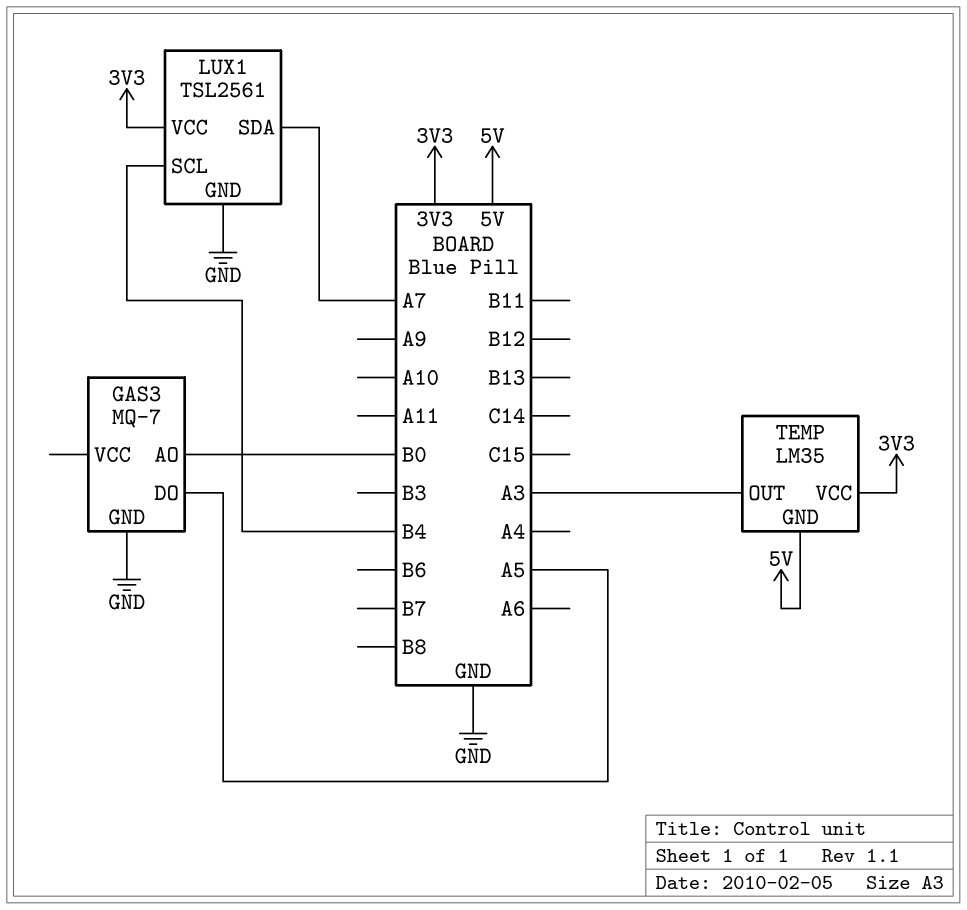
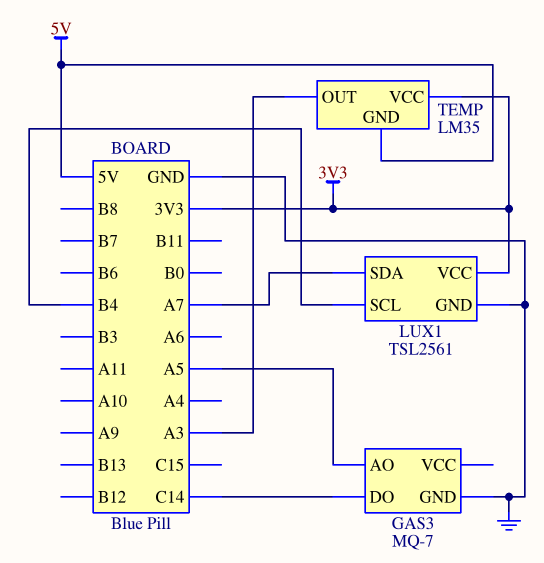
GAS3 pin AO: B0 -> A5
GAS3 pin DO: A5 -> C14

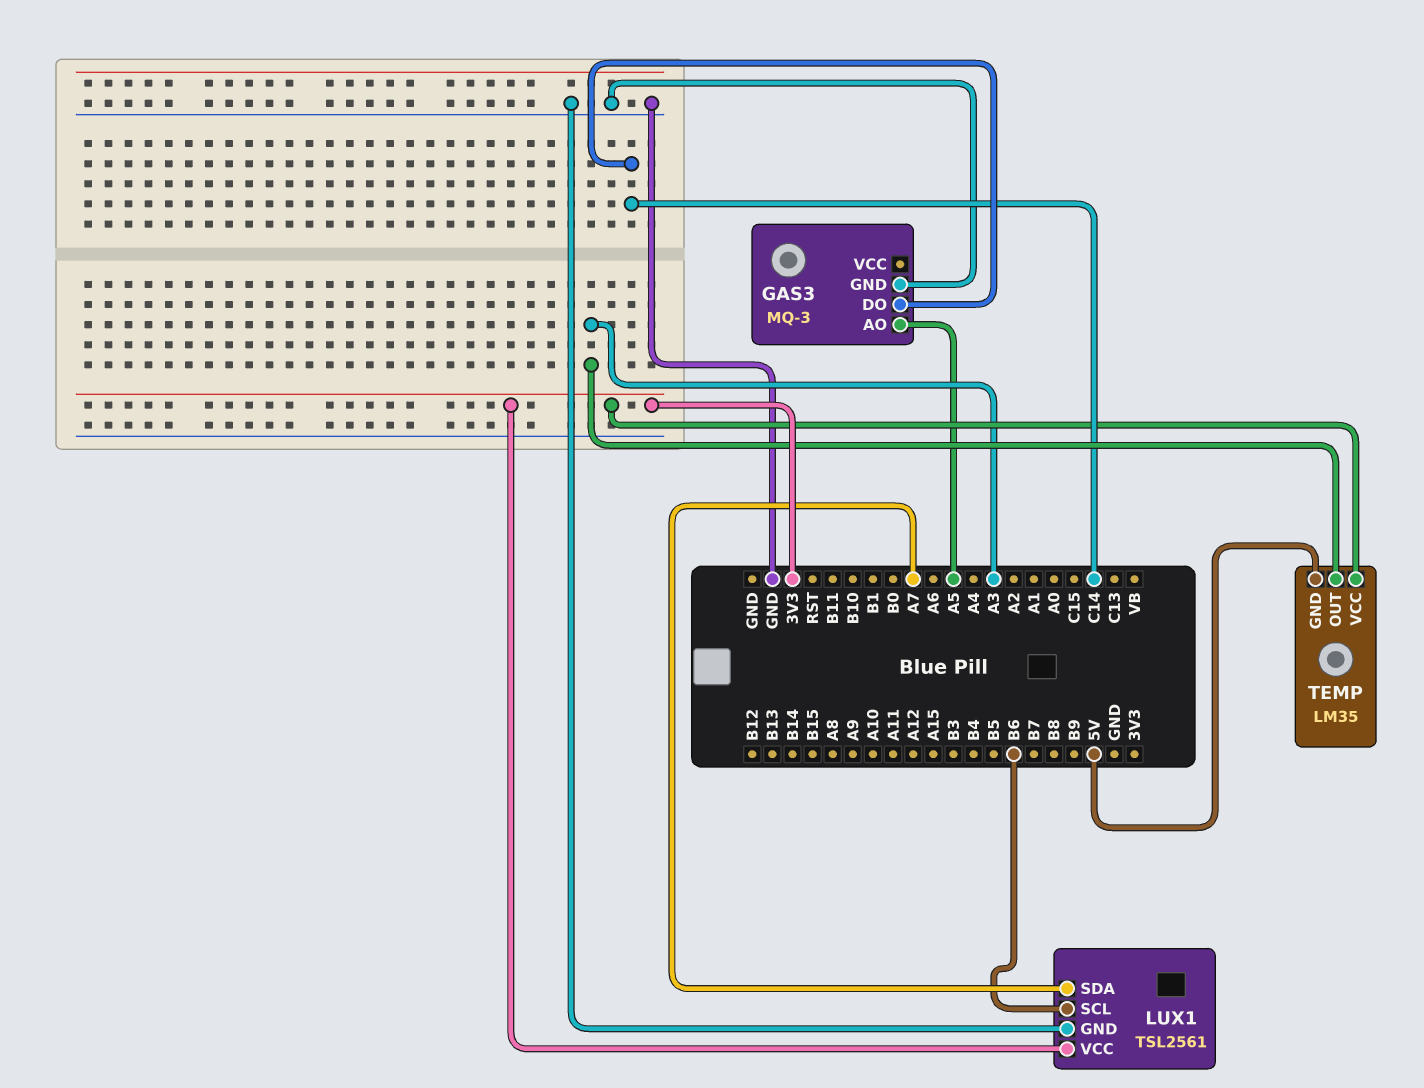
GAS3: MQ-7 -> MQ-3
LUX1 pin SCL: B4 -> B6

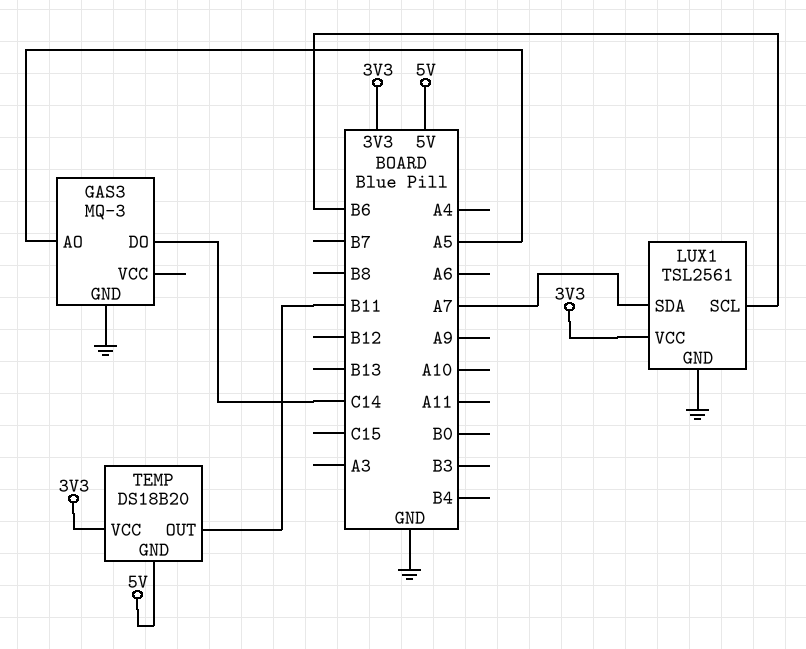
TEMP: LM35 -> DS18B20
TEMP pin OUT: A3 -> B11

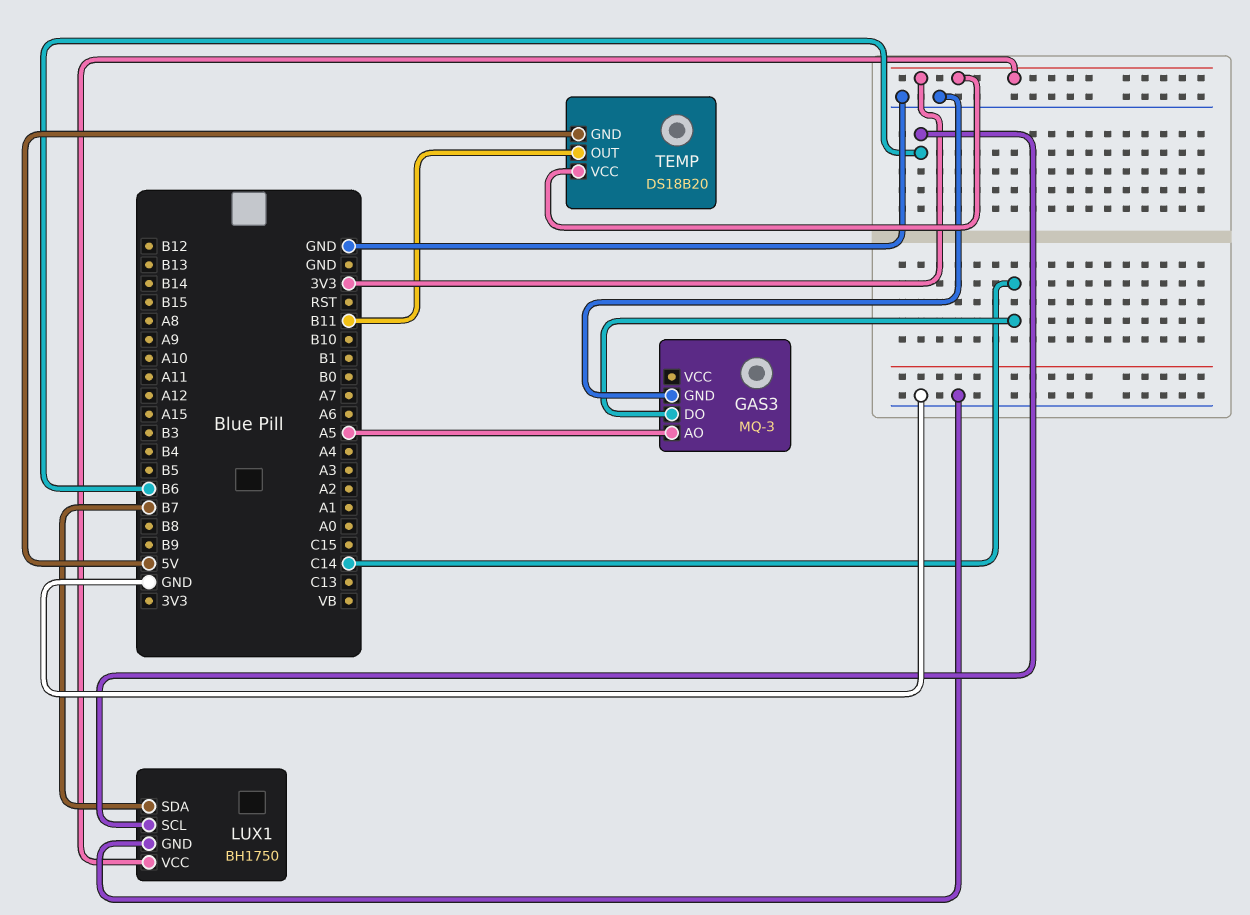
LUX1: TSL2561 -> BH1750
LUX1 pin SDA: A7 -> B7

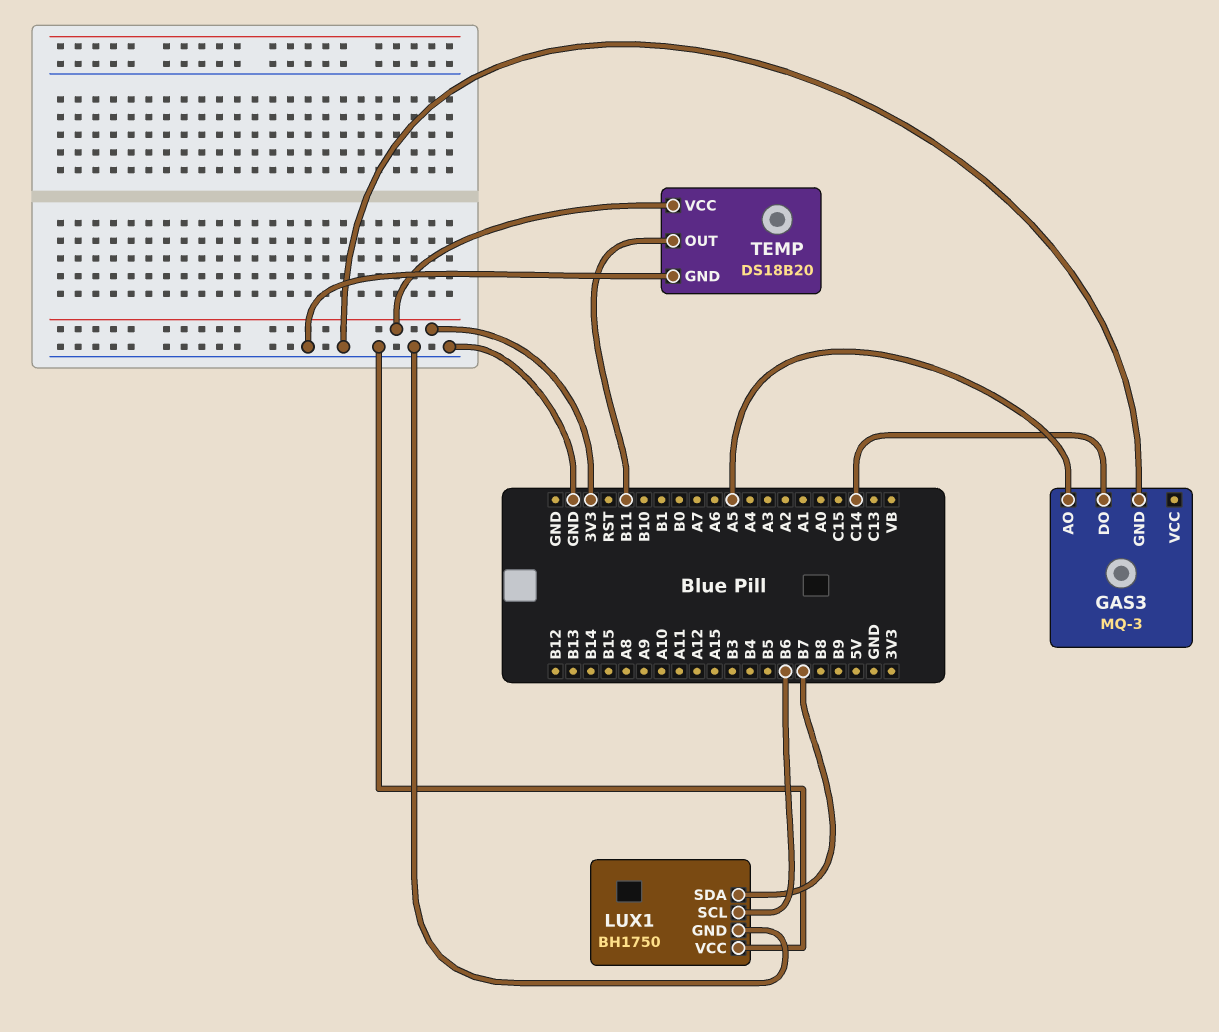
LUX1 pin VCC: 3V3 -> GND
TEMP pin GND: 5V -> GND

